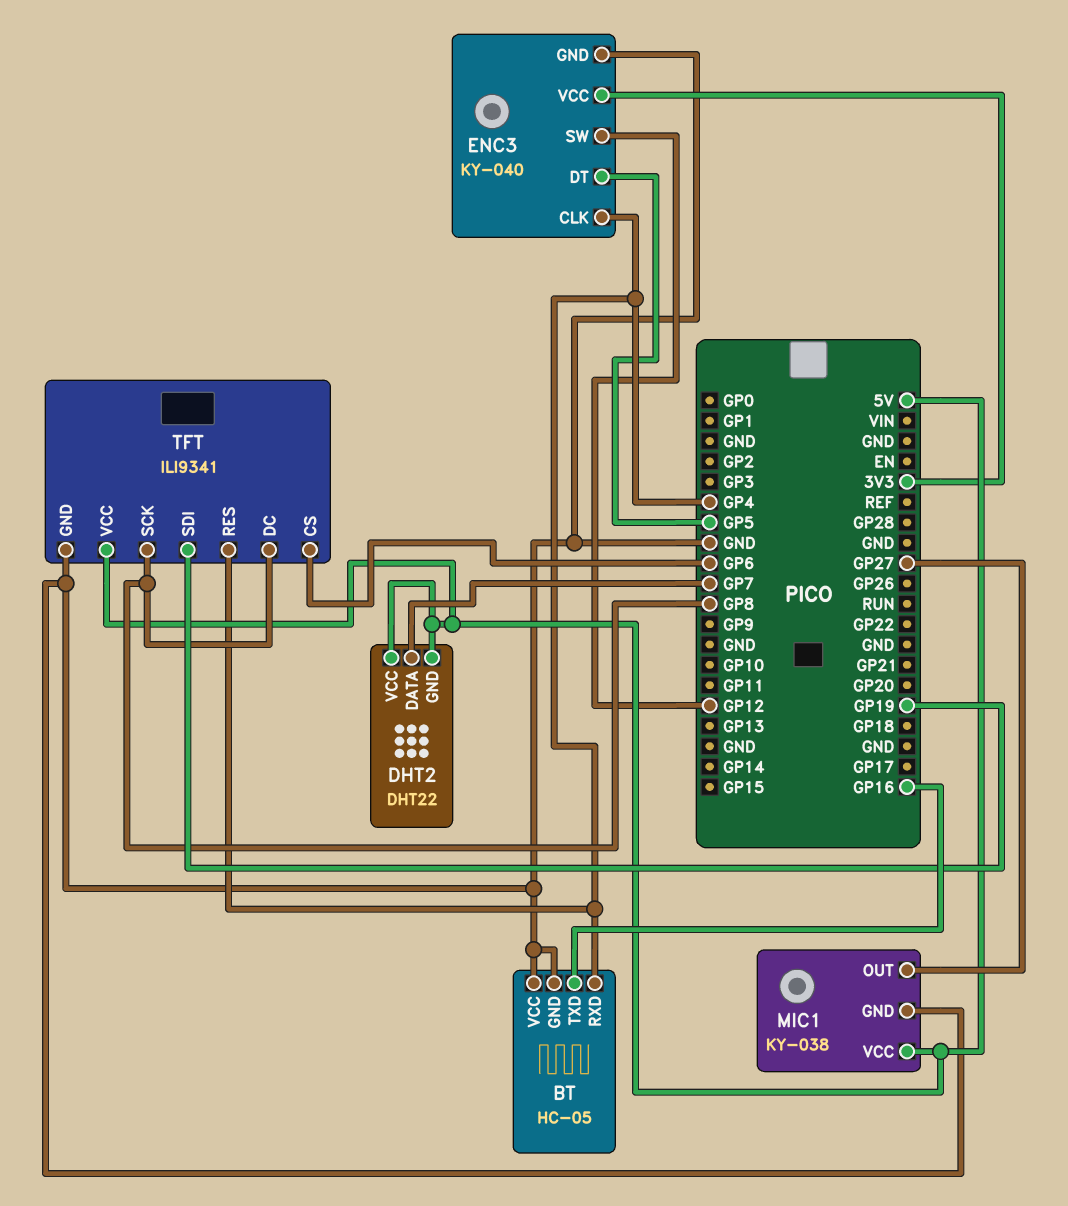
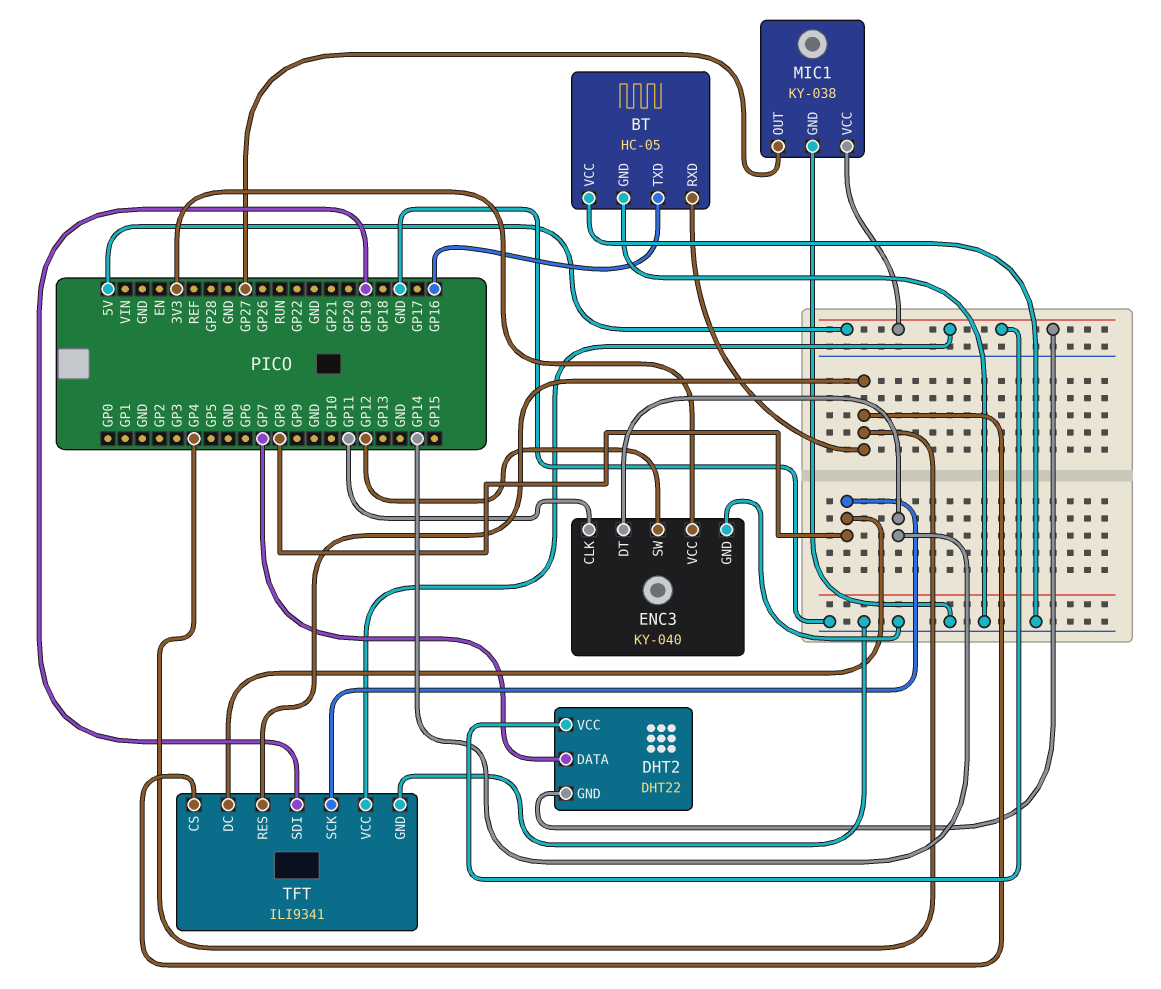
ENC3 pin CLK: GP4 -> GP11
ENC3 pin DT: GP5 -> GP14
TFT pin CS: GP6 -> GP4

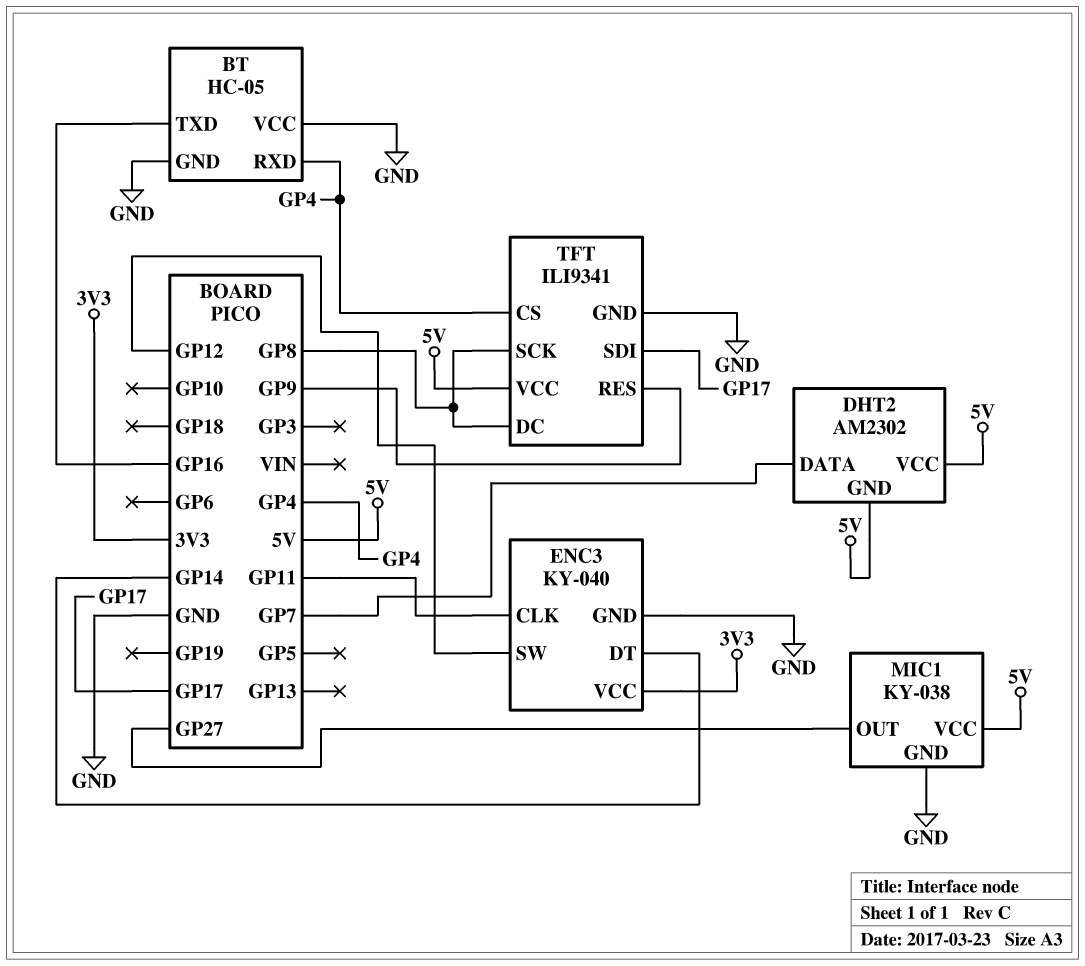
DHT2: DHT22 -> AM2302
TFT pin RES: GP4 -> GP9
TFT pin SDI: GP19 -> GP17

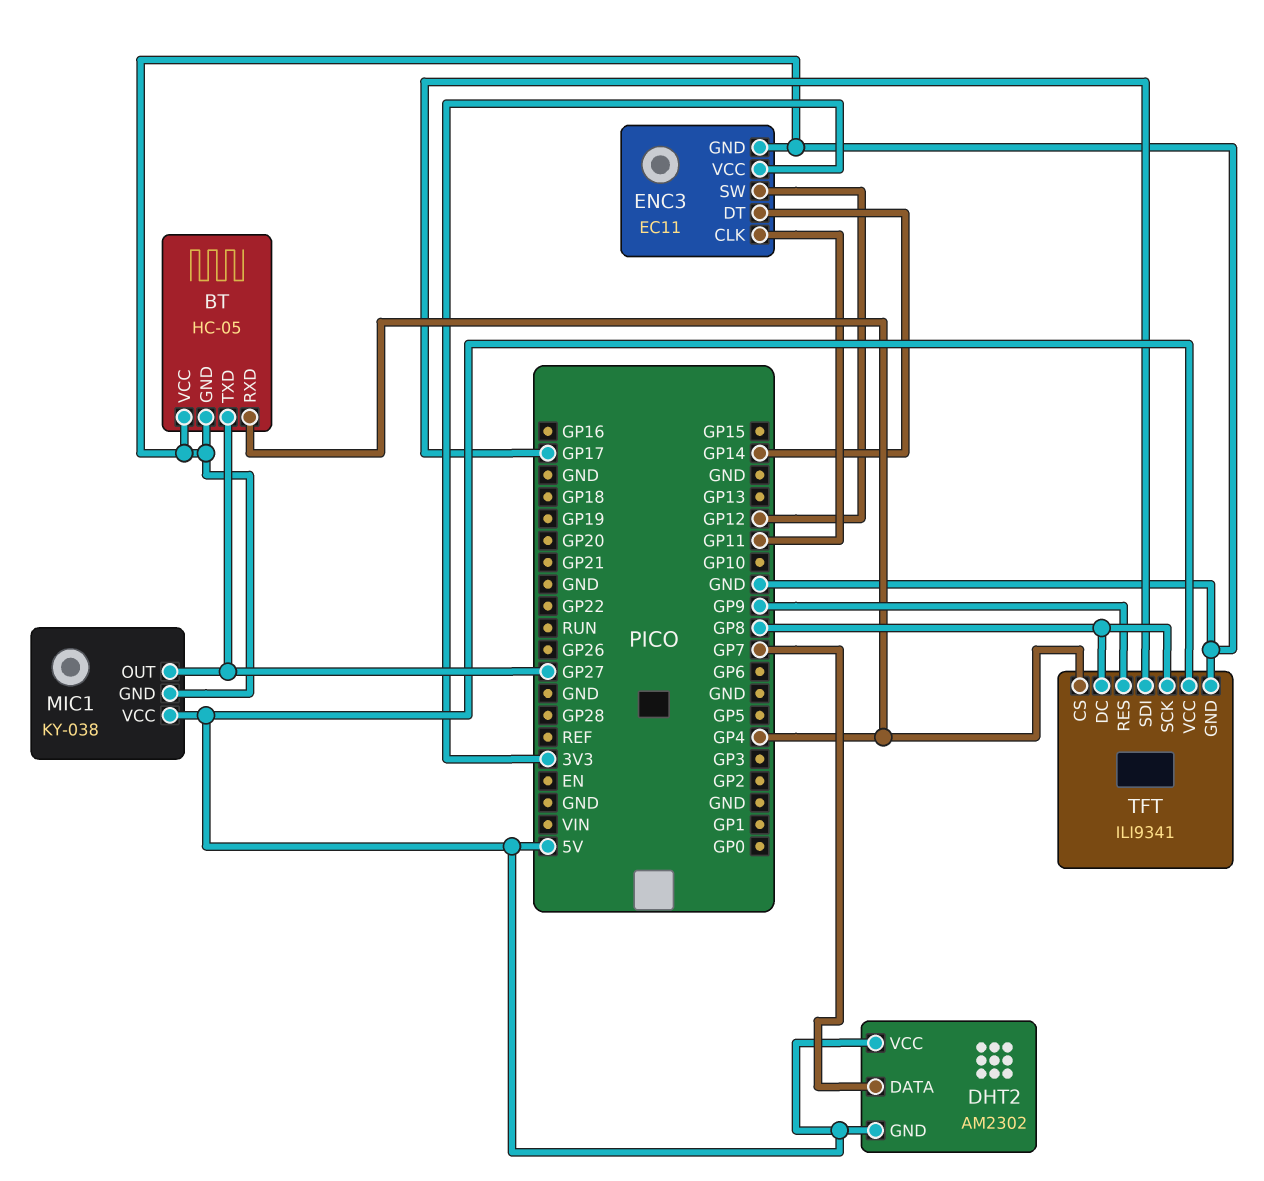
BT pin TXD: GP16 -> GP27
ENC3: KY-040 -> EC11

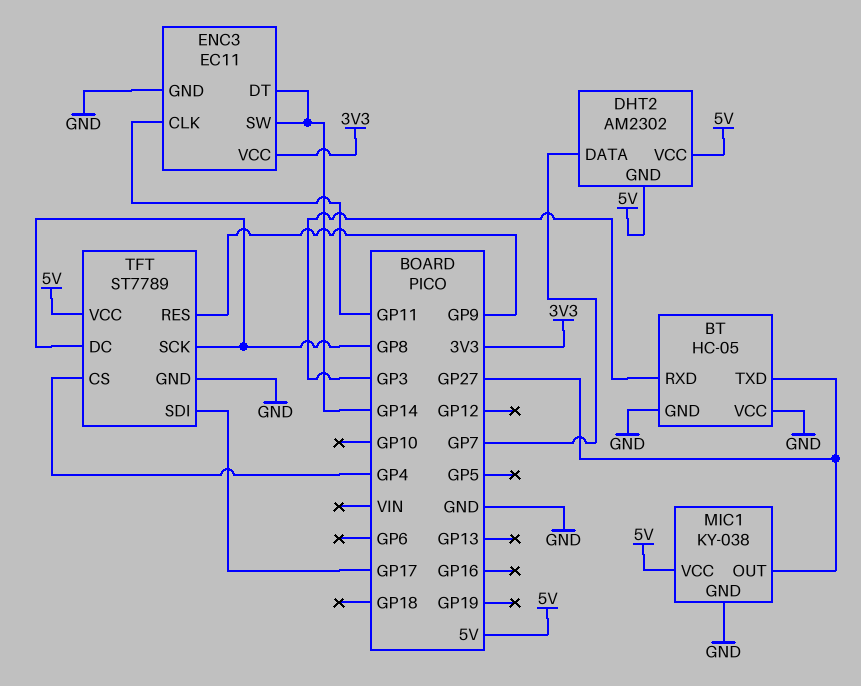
BT pin RXD: GP4 -> GP3
ENC3 pin SW: GP12 -> GP14
TFT: ILI9341 -> ST7789

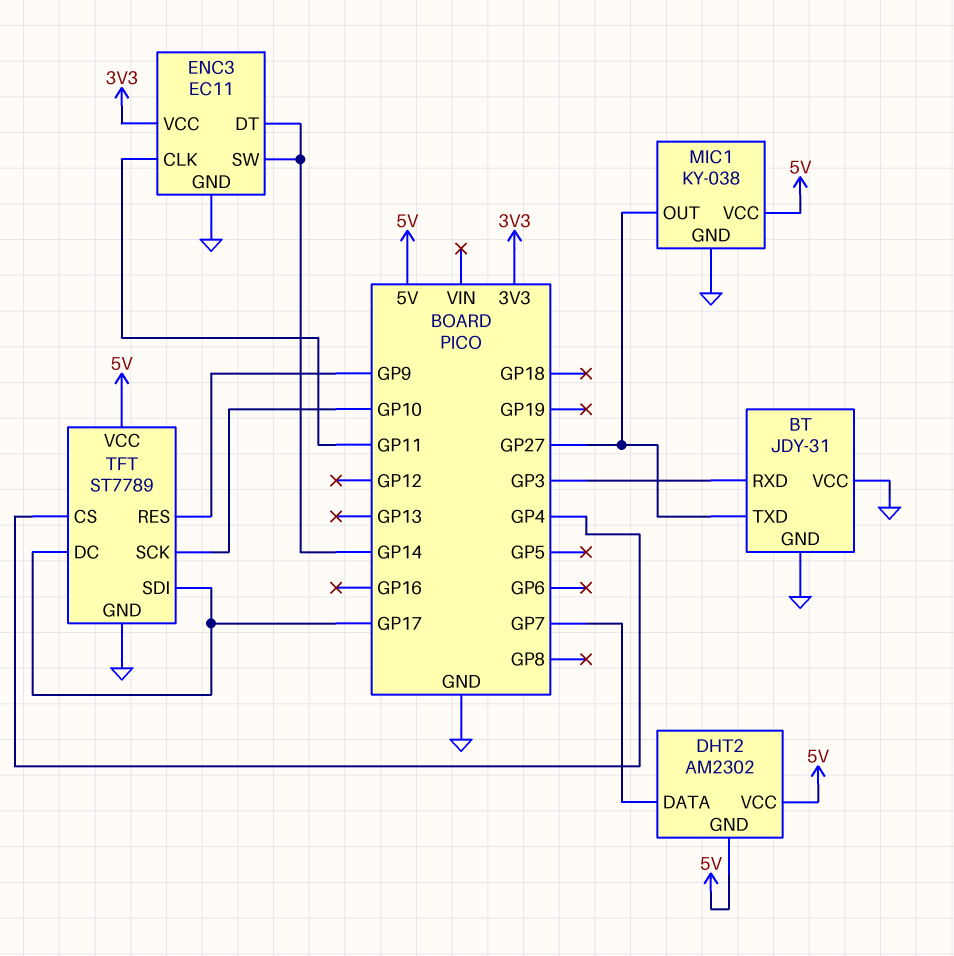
BT: HC-05 -> JDY-31
TFT pin DC: GP8 -> GP17
TFT pin SCK: GP8 -> GP10

